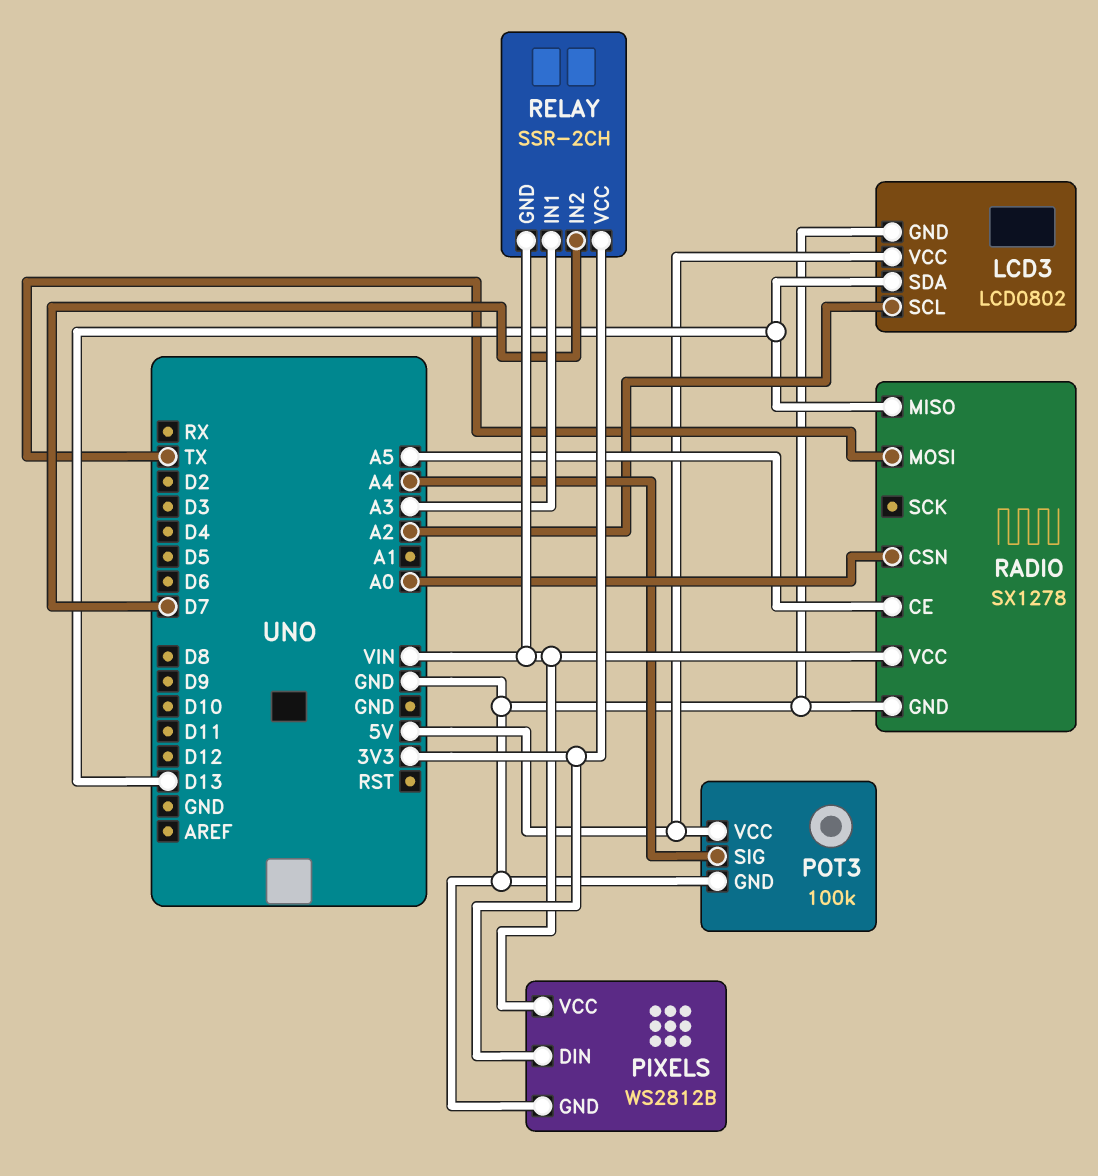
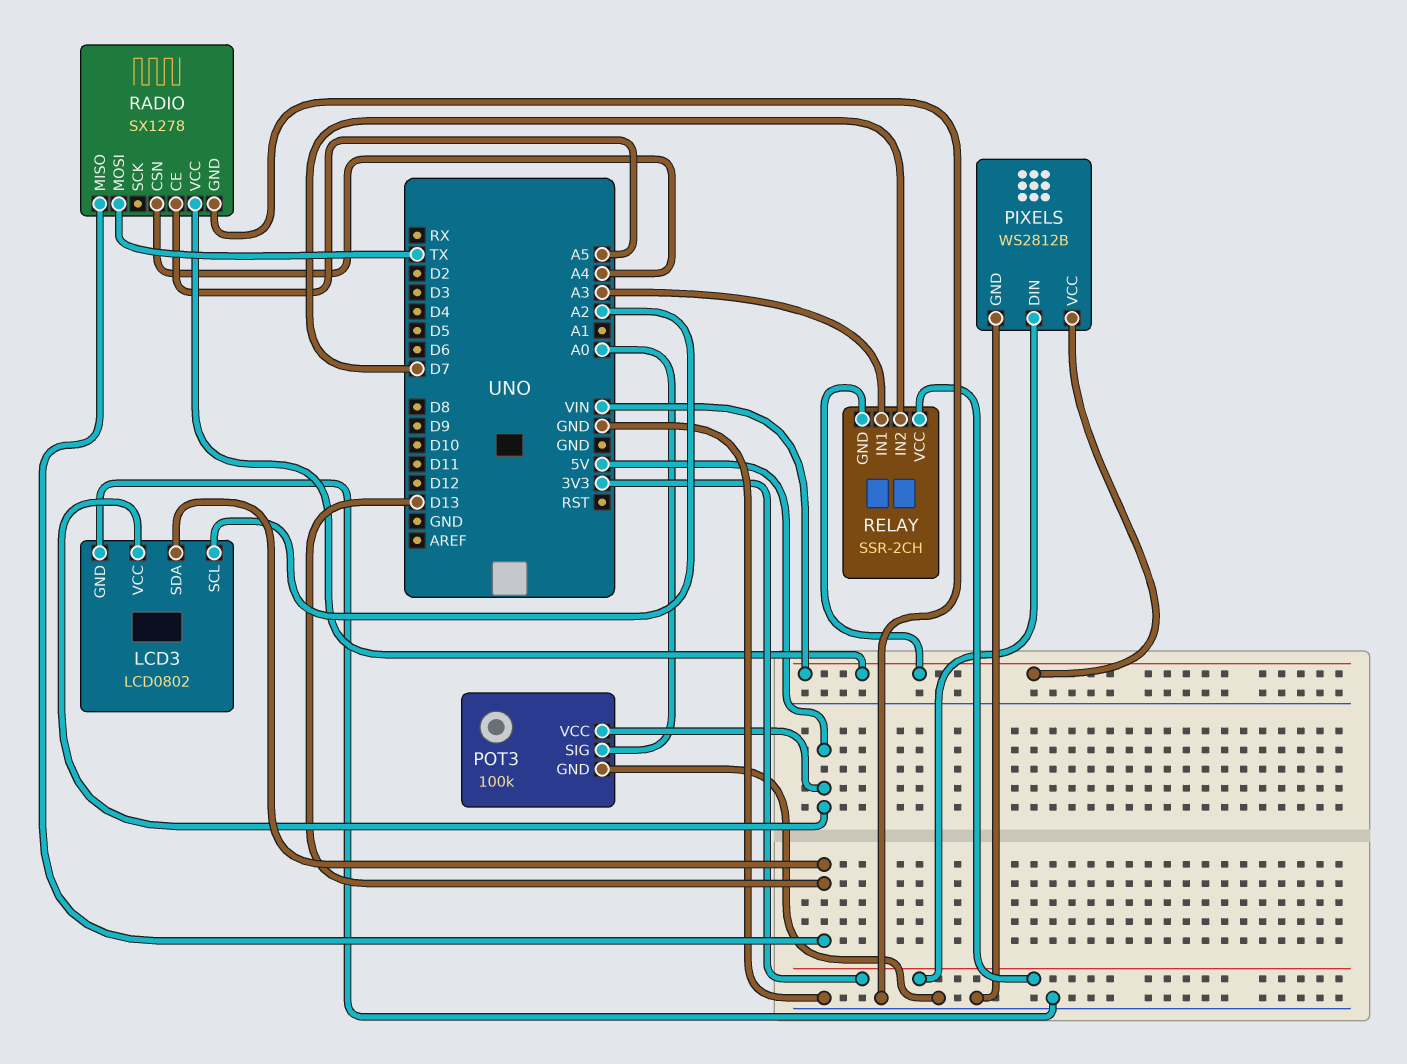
POT3 pin SIG: A4 -> A0
RADIO pin CSN: A0 -> A4

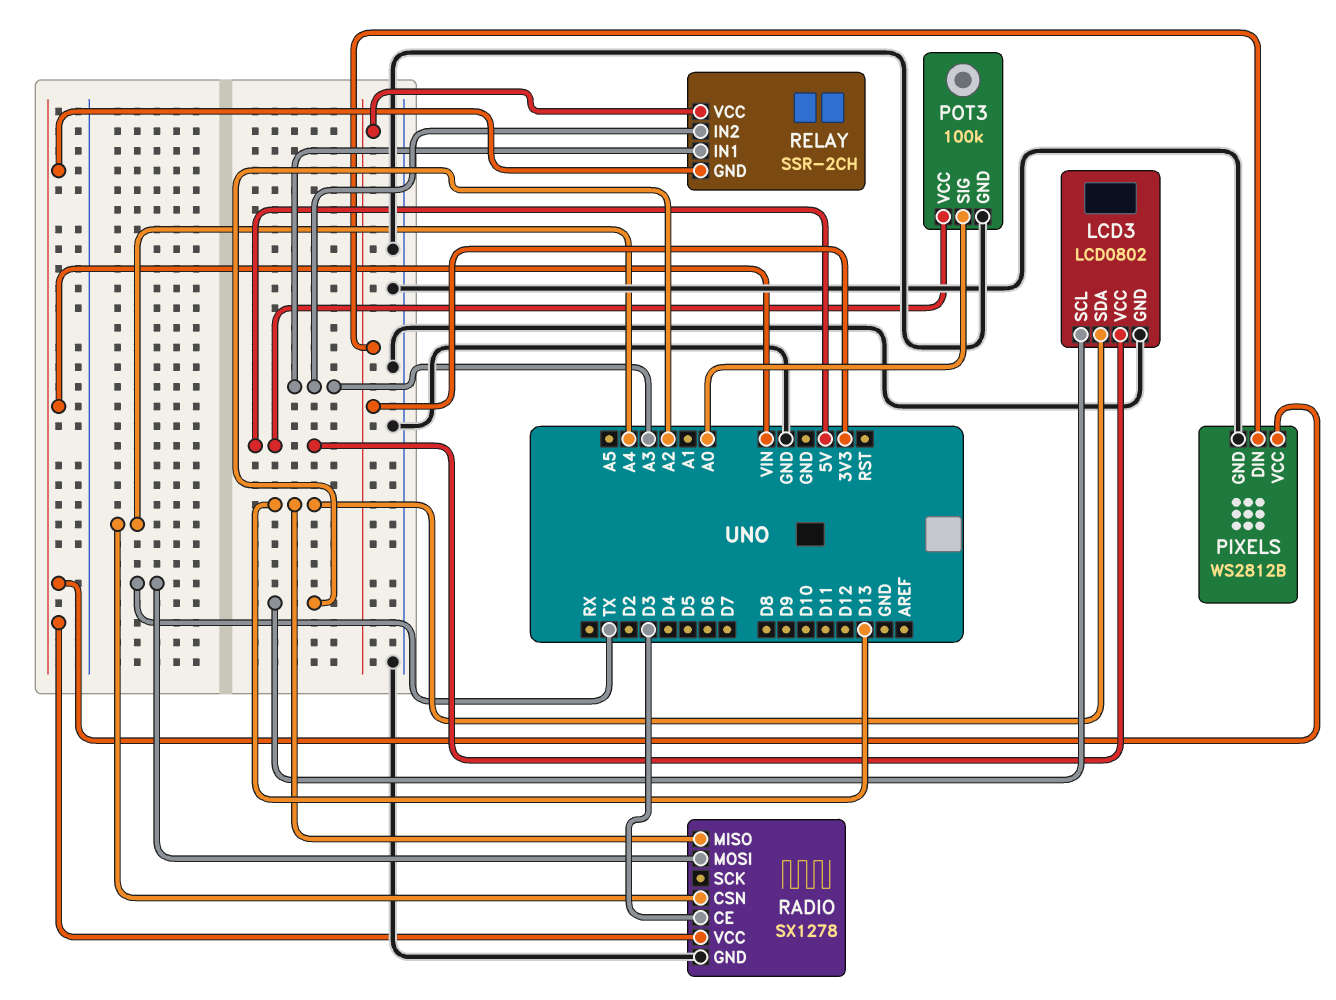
RADIO pin CE: A5 -> D3
RELAY pin IN2: D7 -> A3

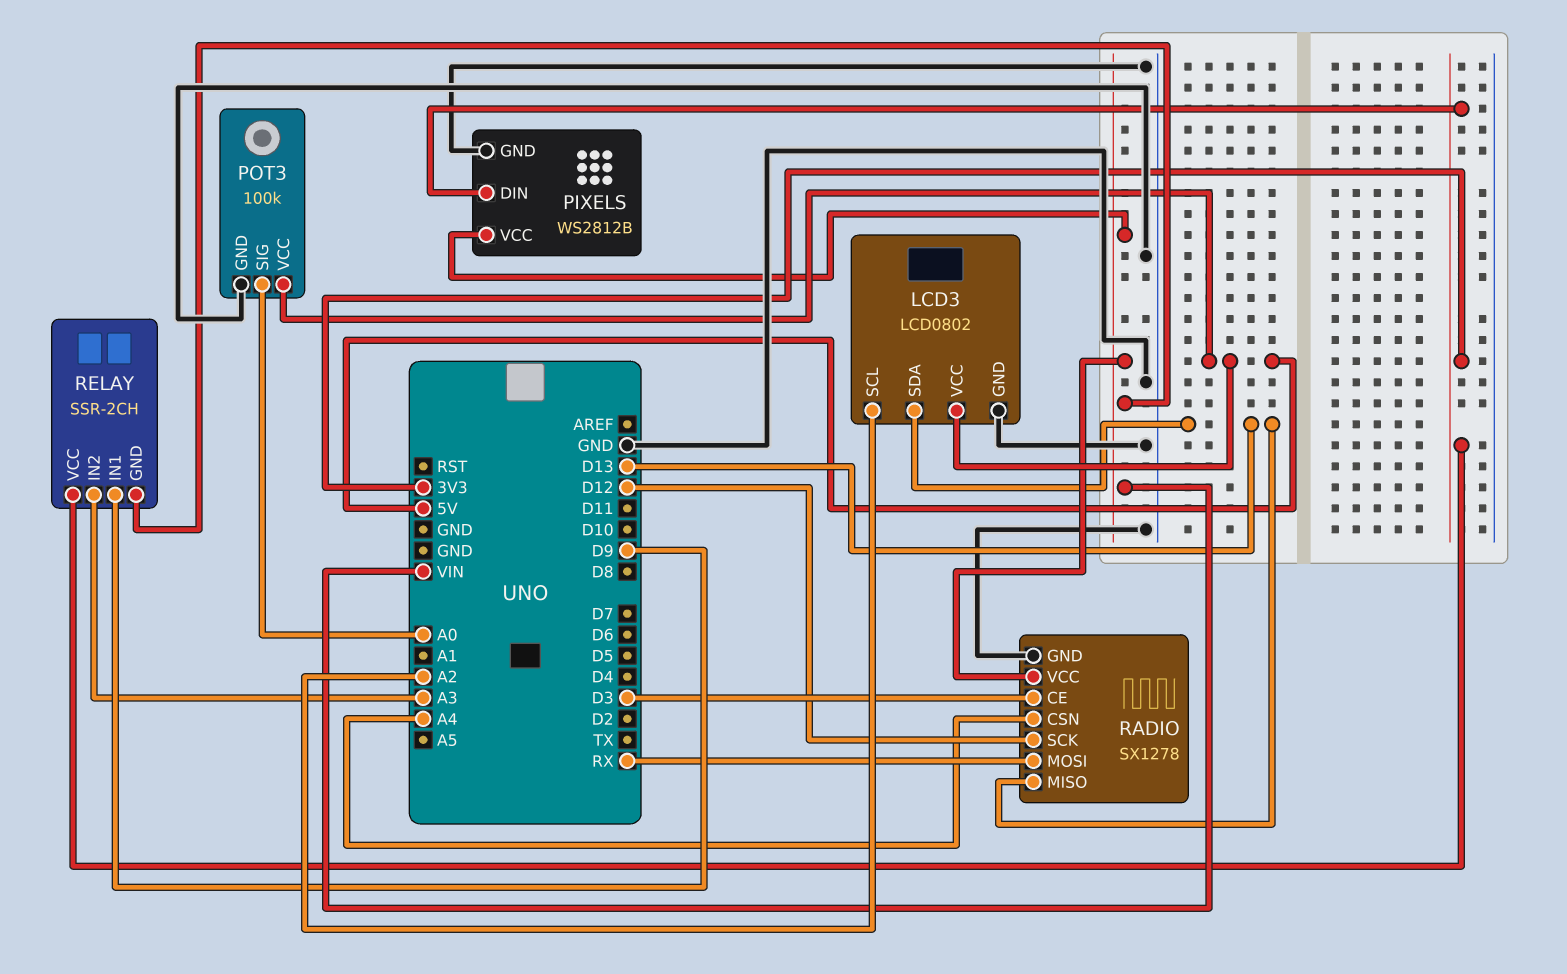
RADIO pin MOSI: TX -> RX
RADIO pin SCK: none -> D12
RELAY pin IN1: A3 -> D9

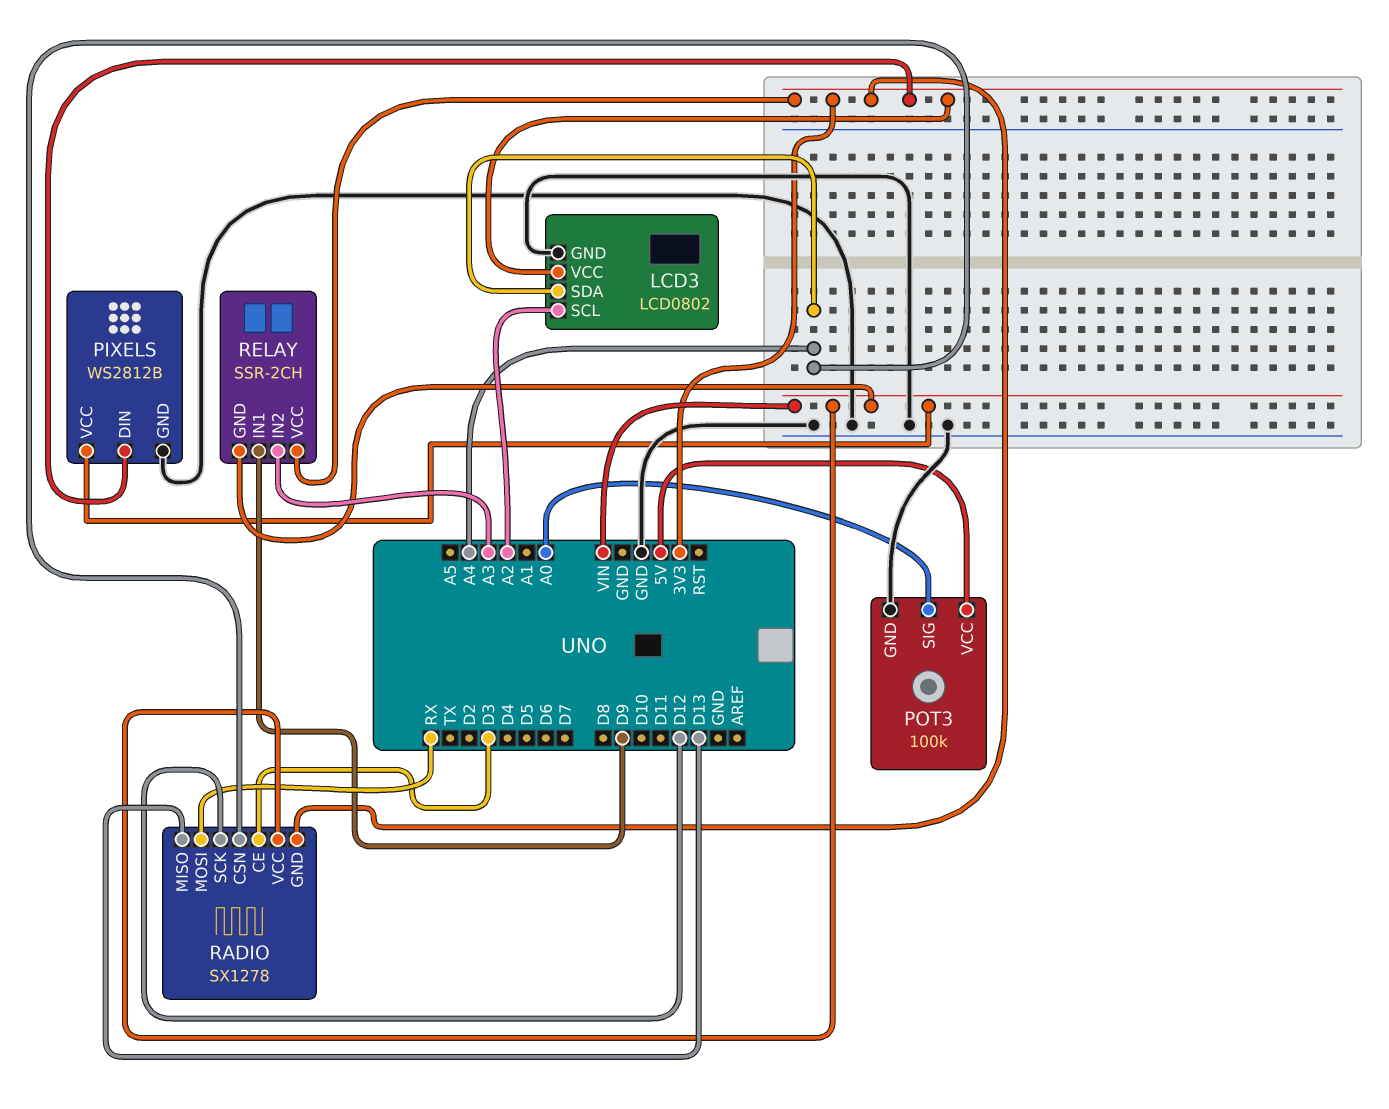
LCD3 pin SDA: D13 -> A4
LCD3 pin VCC: 5V -> 3V3
RADIO pin GND: GND -> 3V3

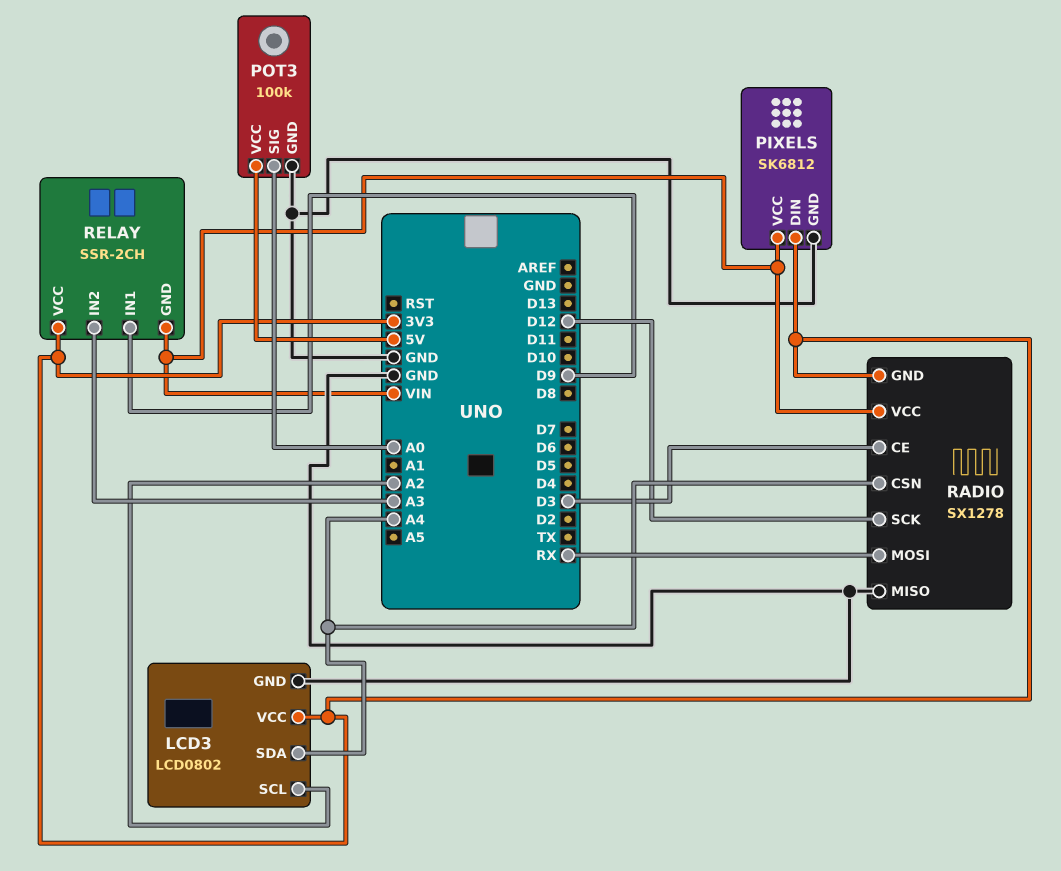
PIXELS: WS2812B -> SK6812
RADIO pin MISO: D13 -> GND

